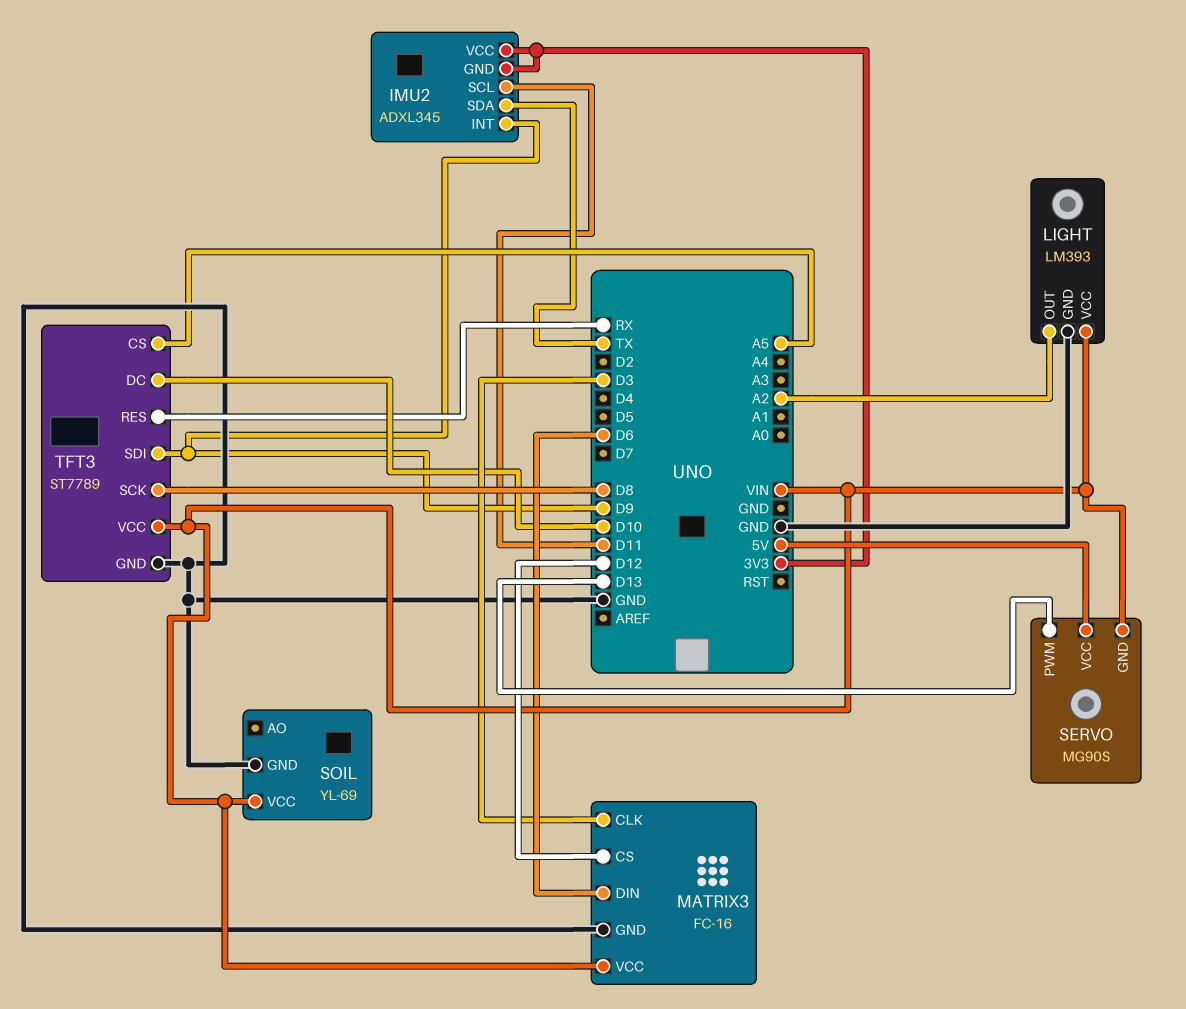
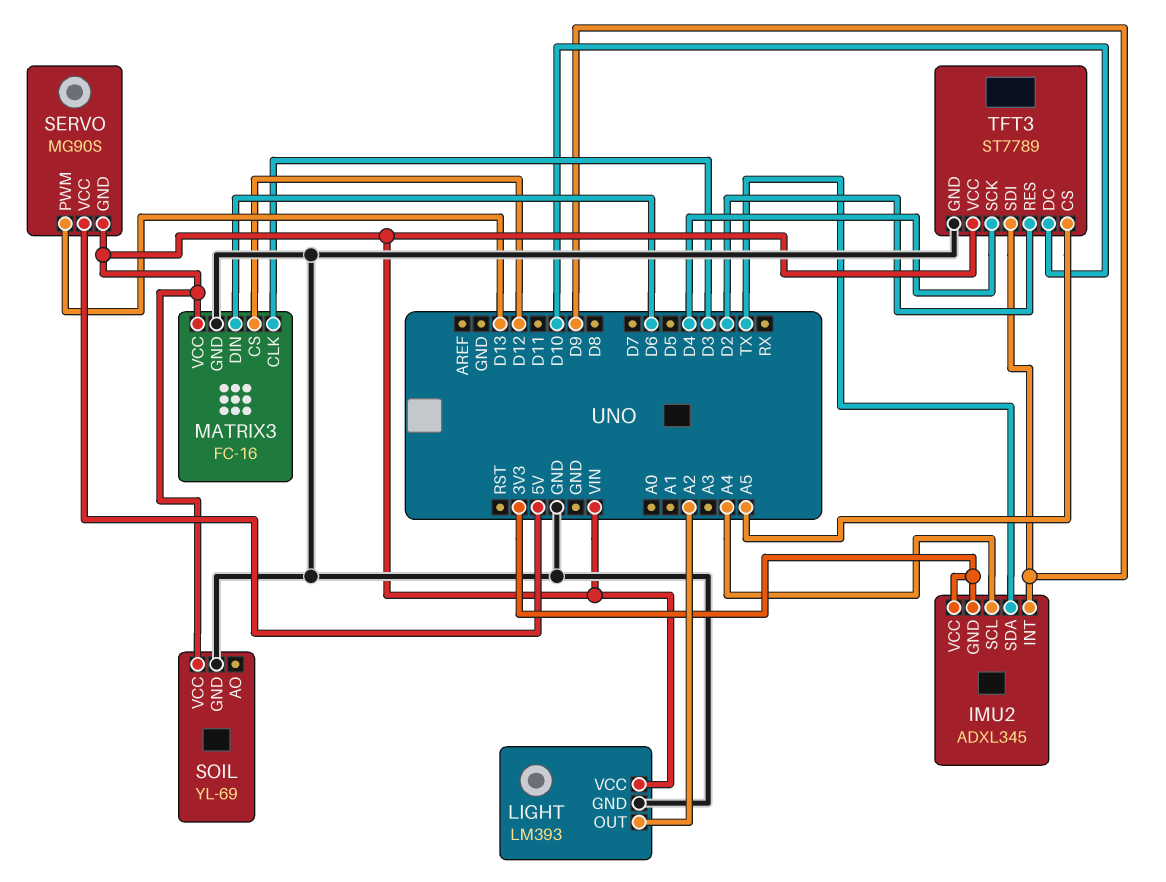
IMU2 pin SCL: D11 -> A4
TFT3 pin RES: RX -> D2
TFT3 pin SCK: D8 -> D4

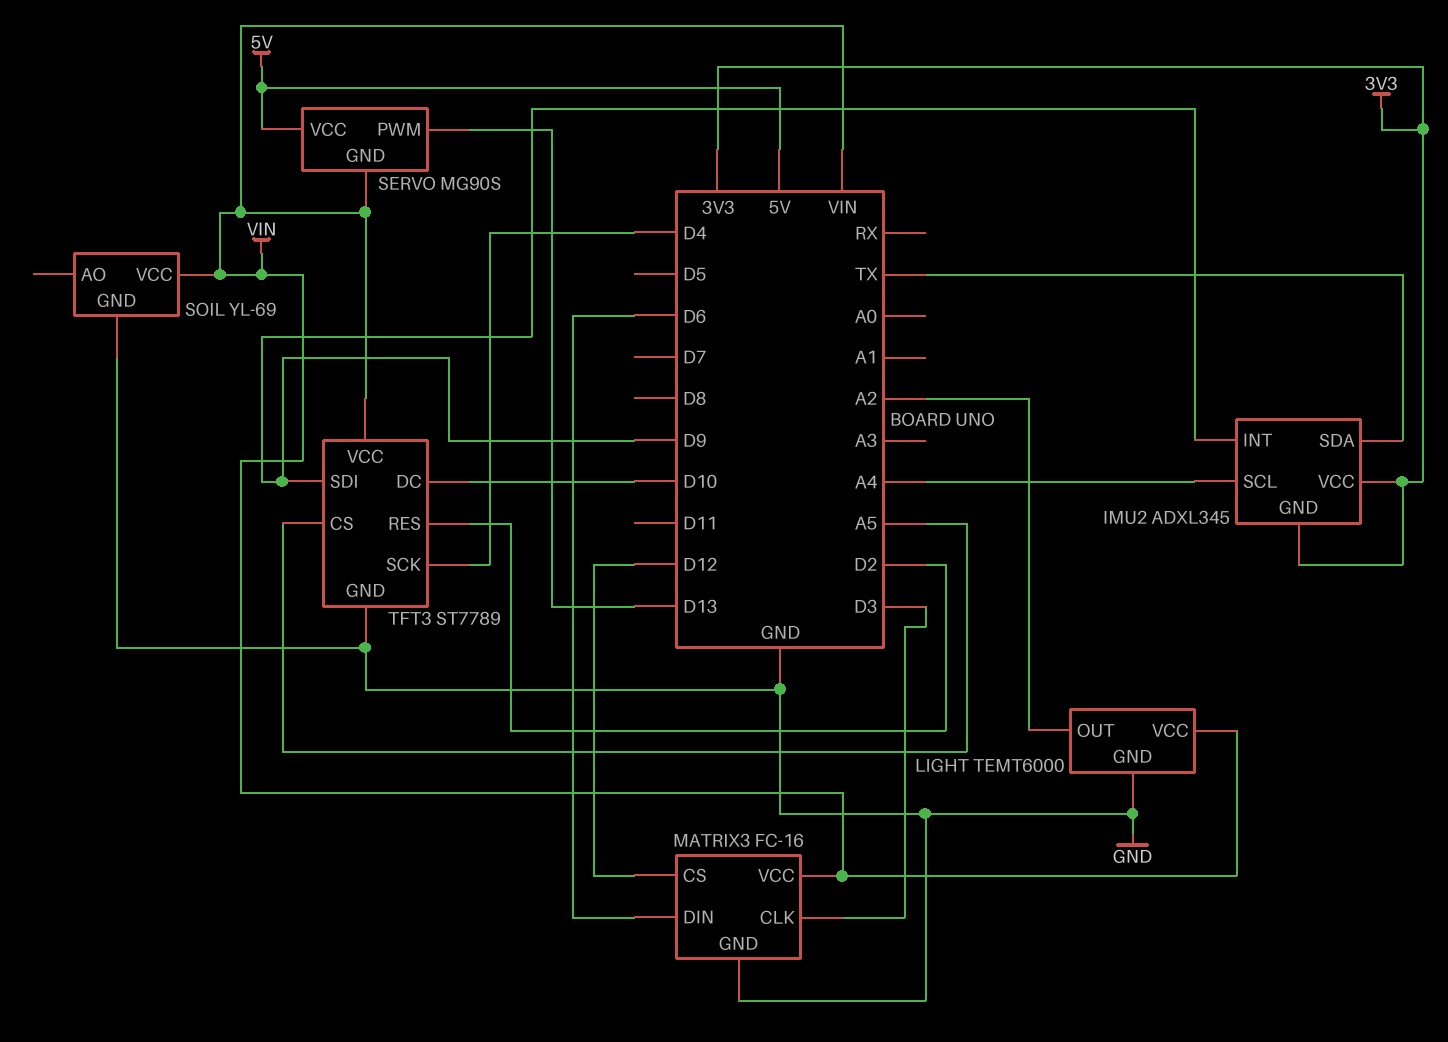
LIGHT: LM393 -> TEMT6000

